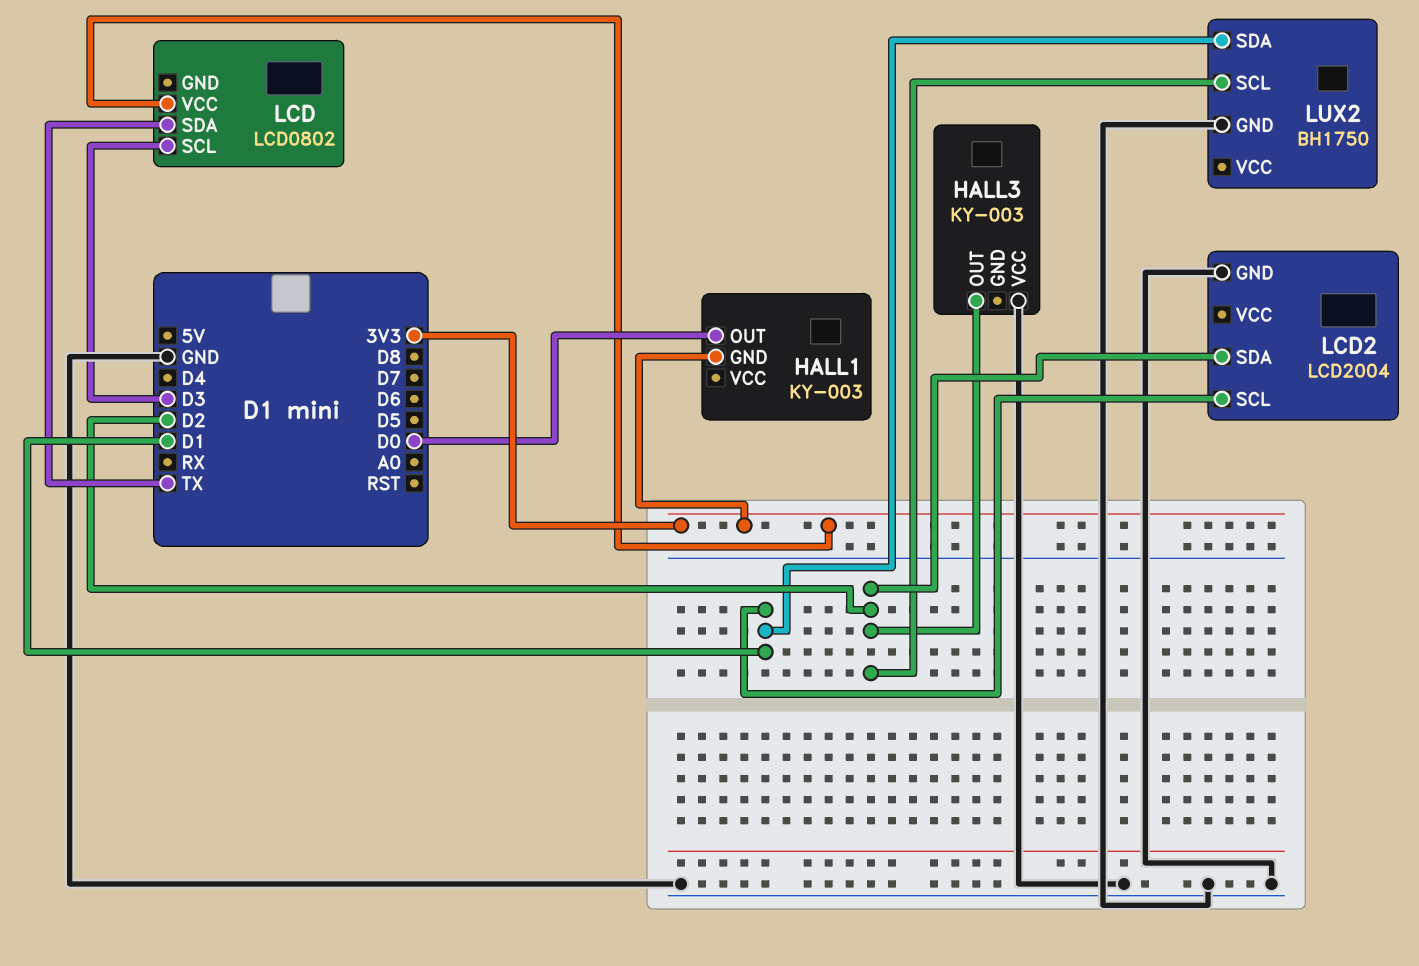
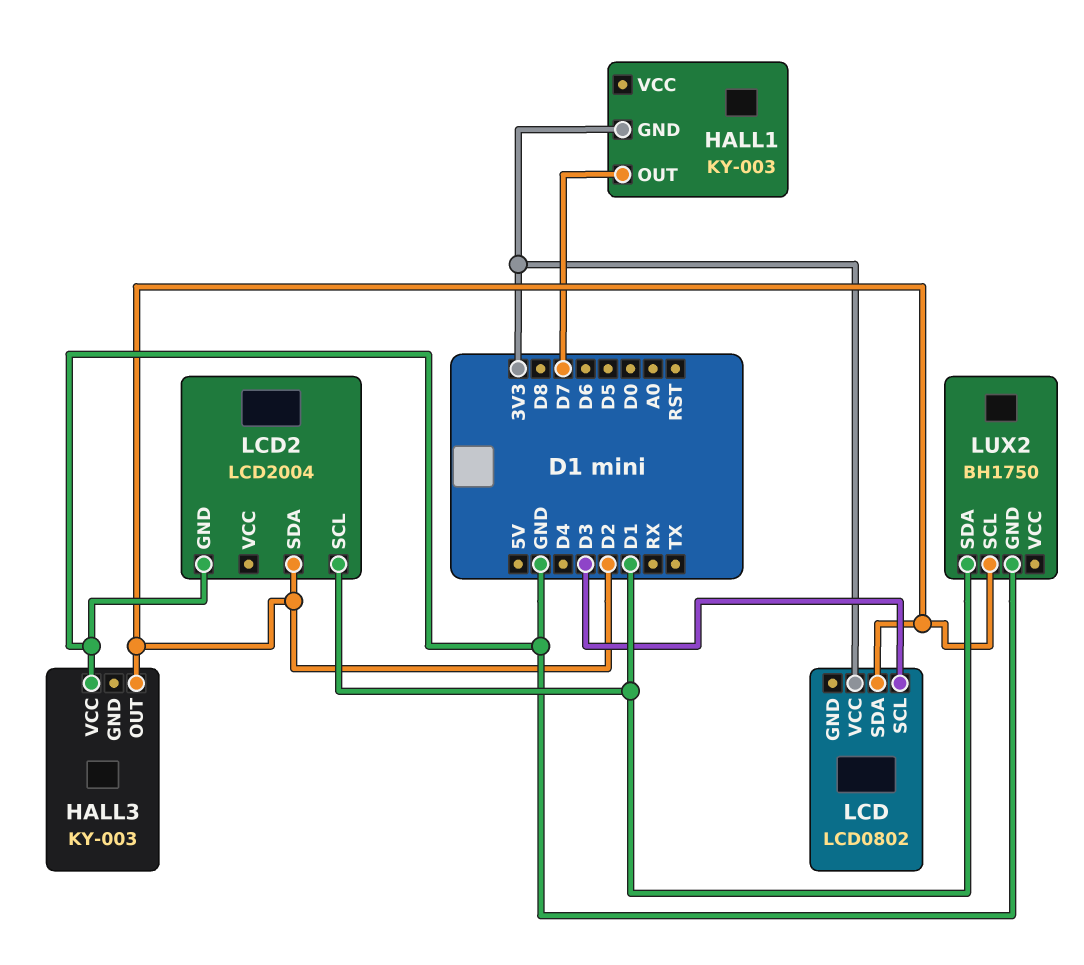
HALL1 pin OUT: D0 -> D7
LCD pin SDA: TX -> D2

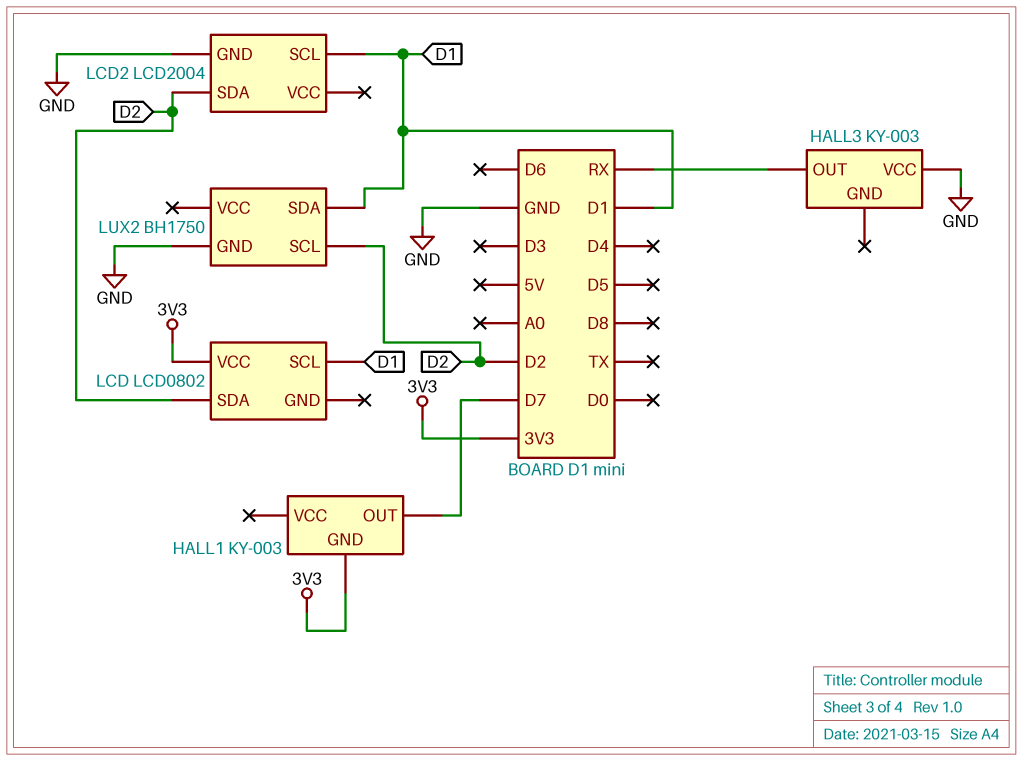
HALL3 pin OUT: D2 -> RX
LCD pin SCL: D3 -> D1

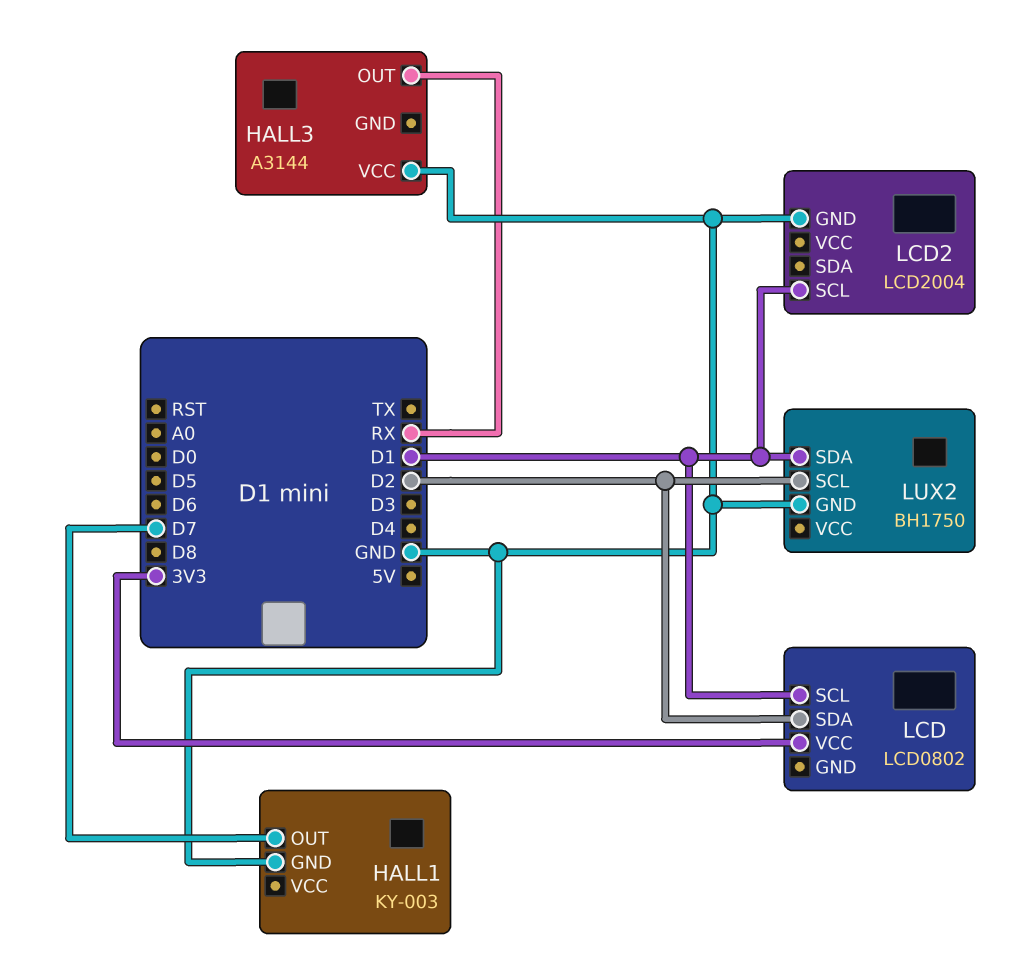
HALL1 pin GND: 3V3 -> GND
HALL3: KY-003 -> A3144
LCD2 pin SDA: D2 -> none

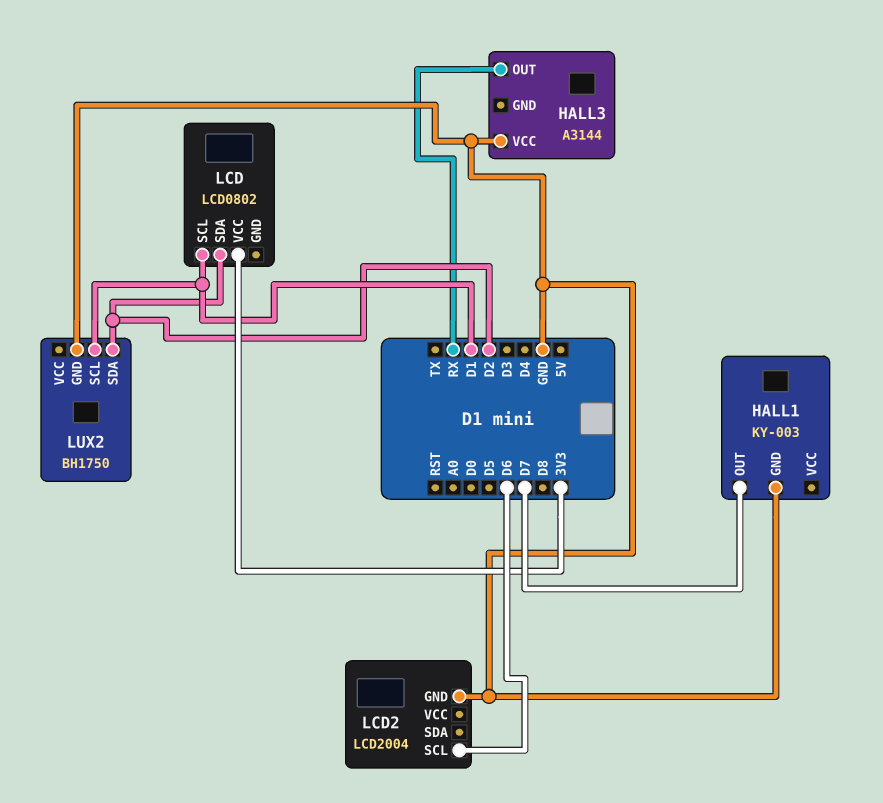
LCD2 pin SCL: D1 -> D6
LUX2 pin SCL: D2 -> D1
LUX2 pin SDA: D1 -> D2

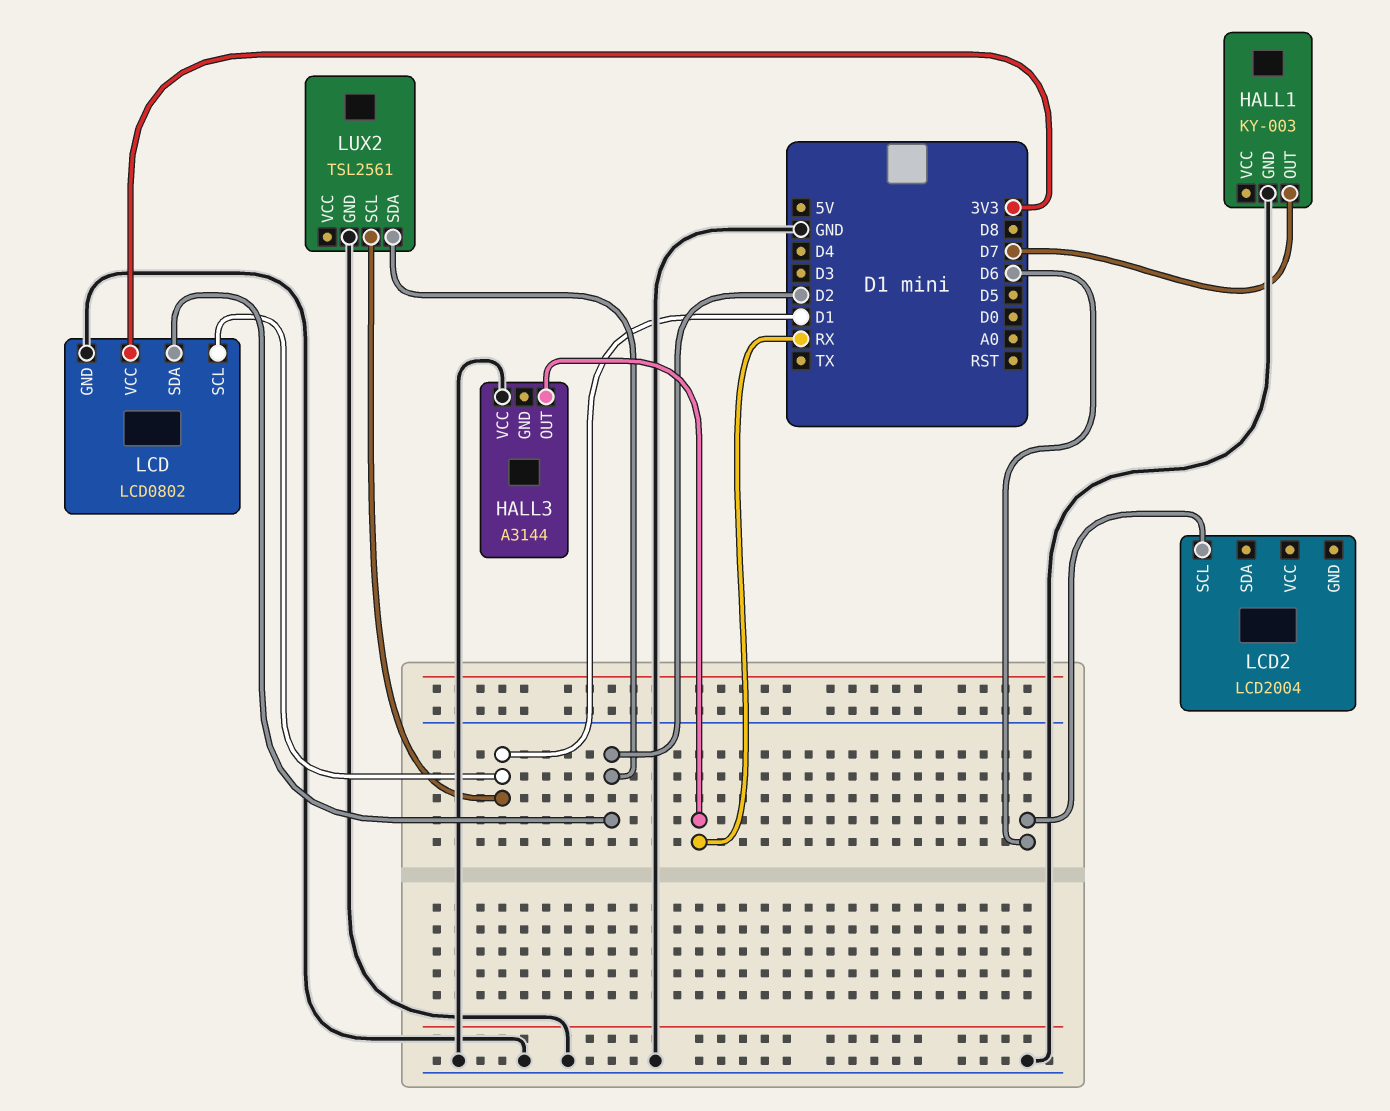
LCD pin GND: none -> GND
LCD2 pin GND: GND -> none
LUX2: BH1750 -> TSL2561

